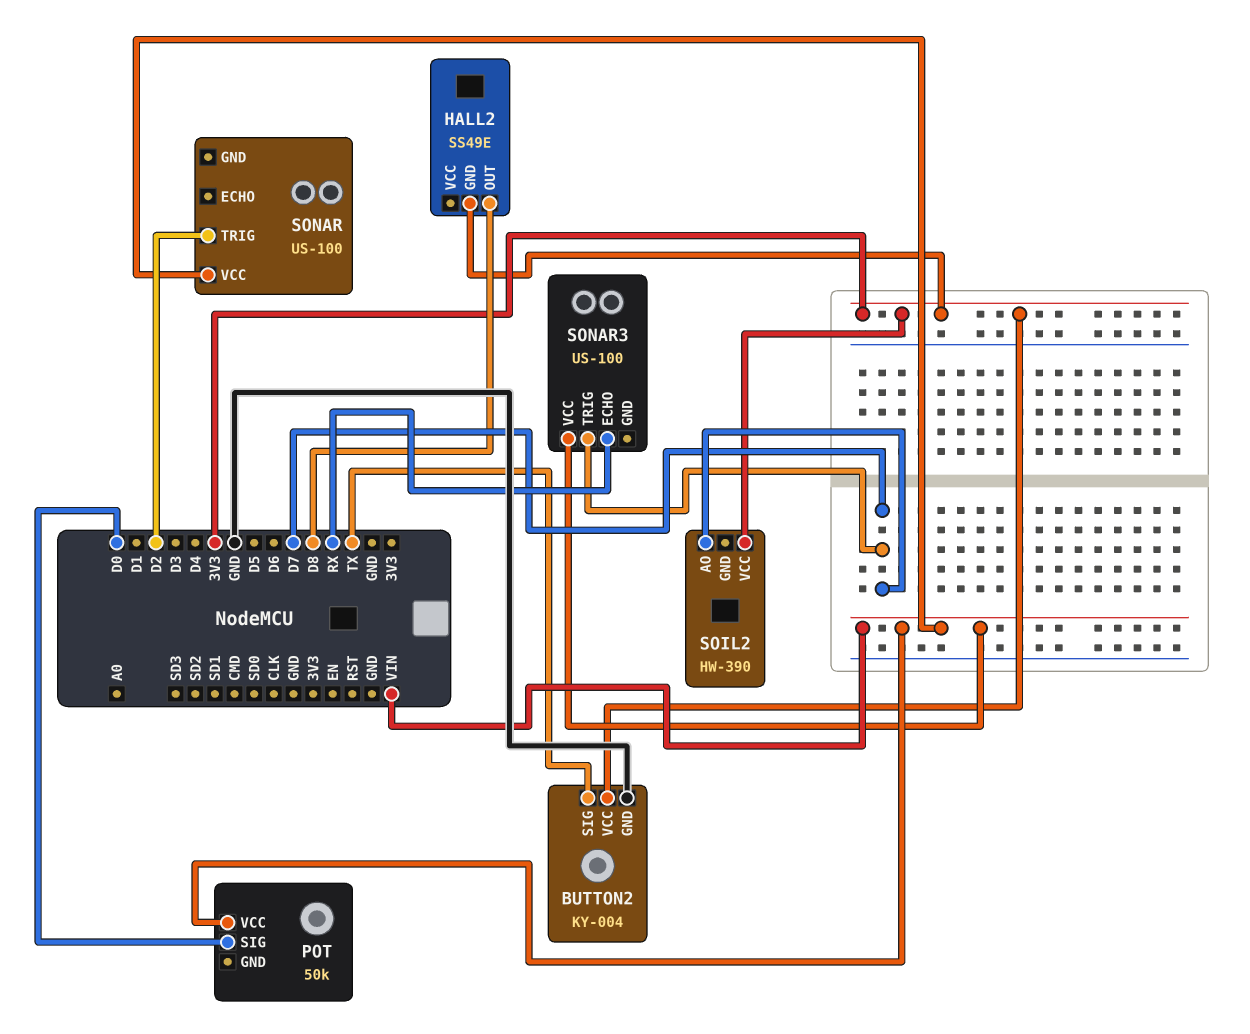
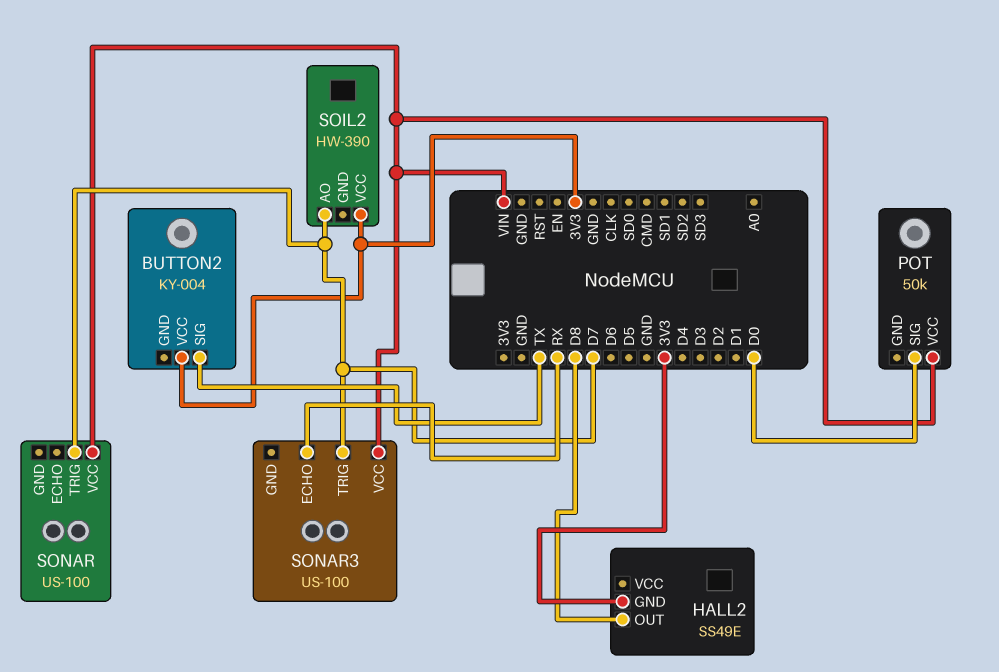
BUTTON2 pin GND: GND -> none
SONAR pin TRIG: D2 -> D7

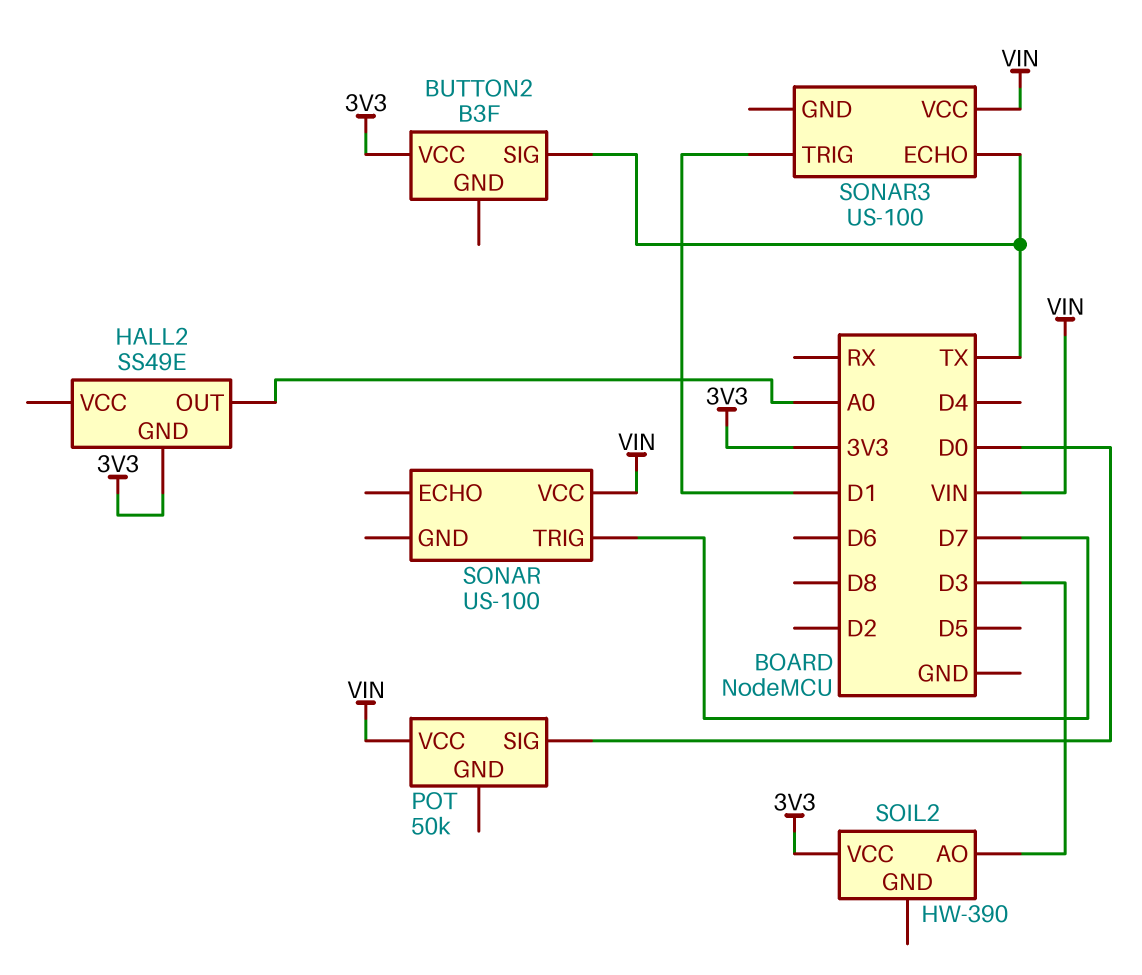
BUTTON2: KY-004 -> B3F
HALL2 pin OUT: D8 -> A0
SOIL2 pin AO: D7 -> D3
SONAR3 pin ECHO: RX -> TX
SONAR3 pin TRIG: D7 -> D1

